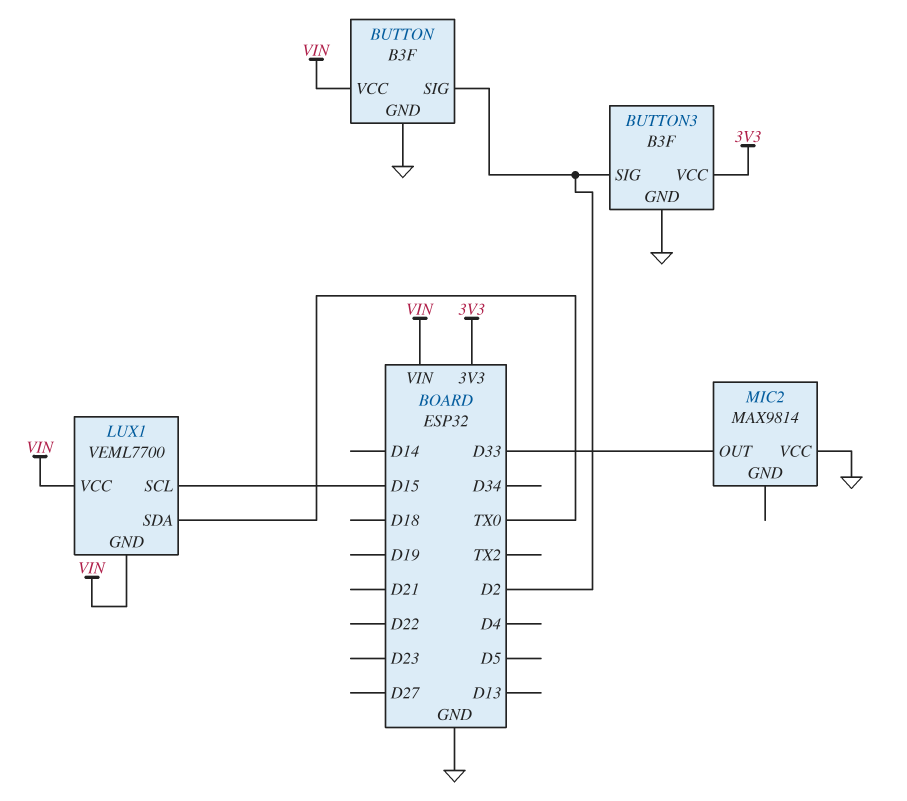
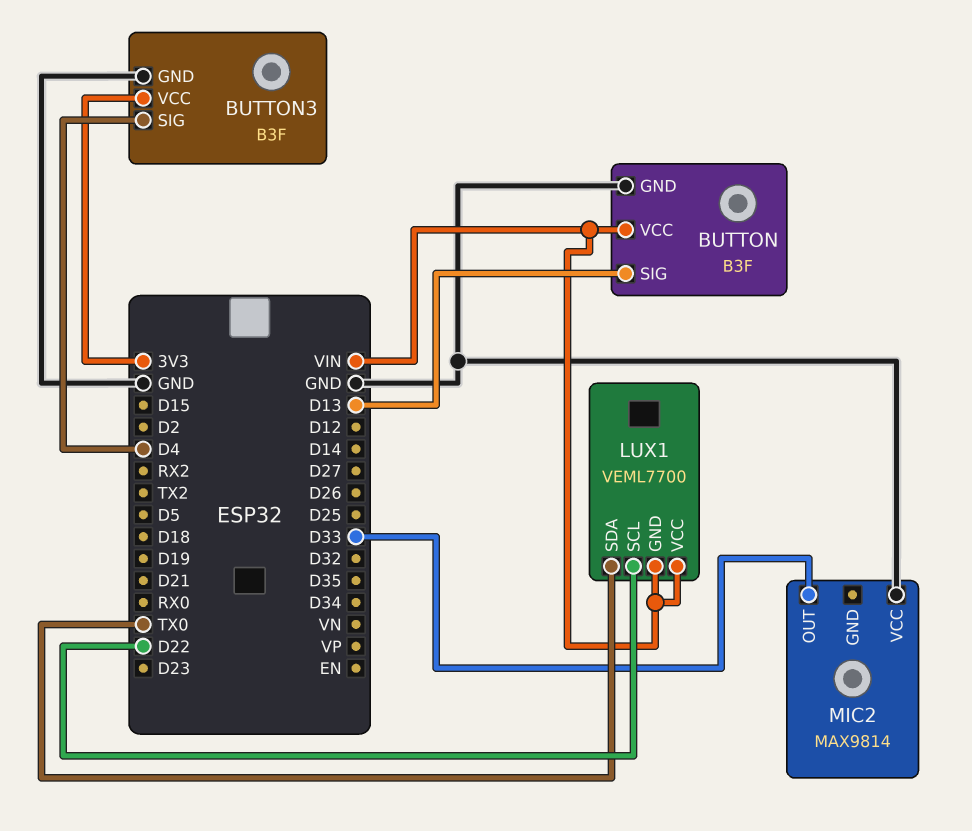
BUTTON pin SIG: D2 -> D13
BUTTON3 pin SIG: D2 -> D4
LUX1 pin SCL: D15 -> D22

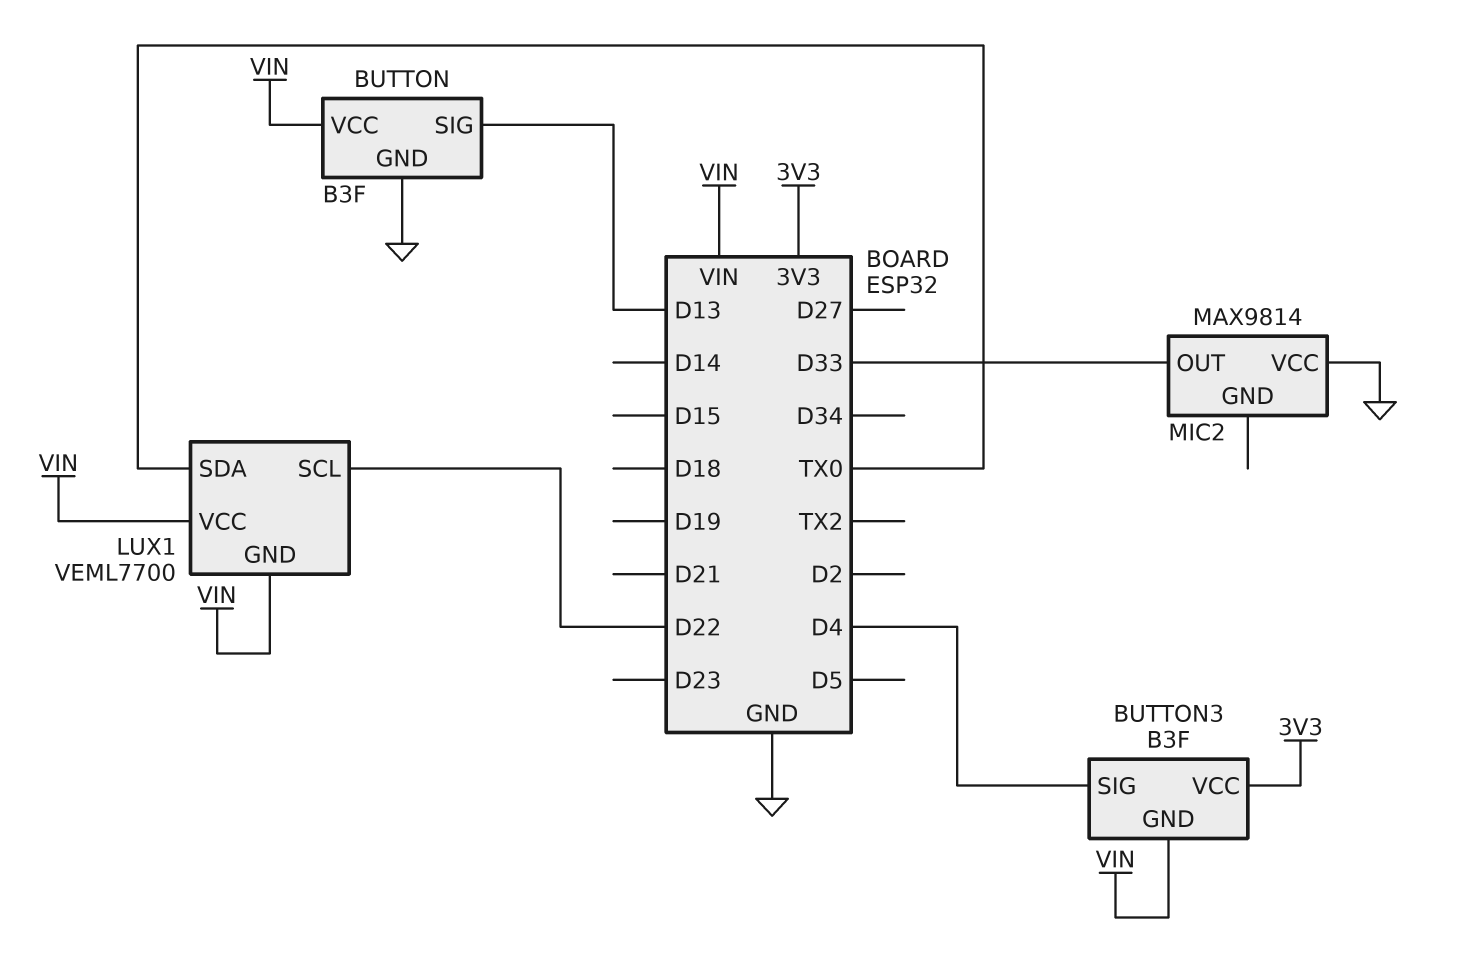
BUTTON3 pin GND: GND -> VIN

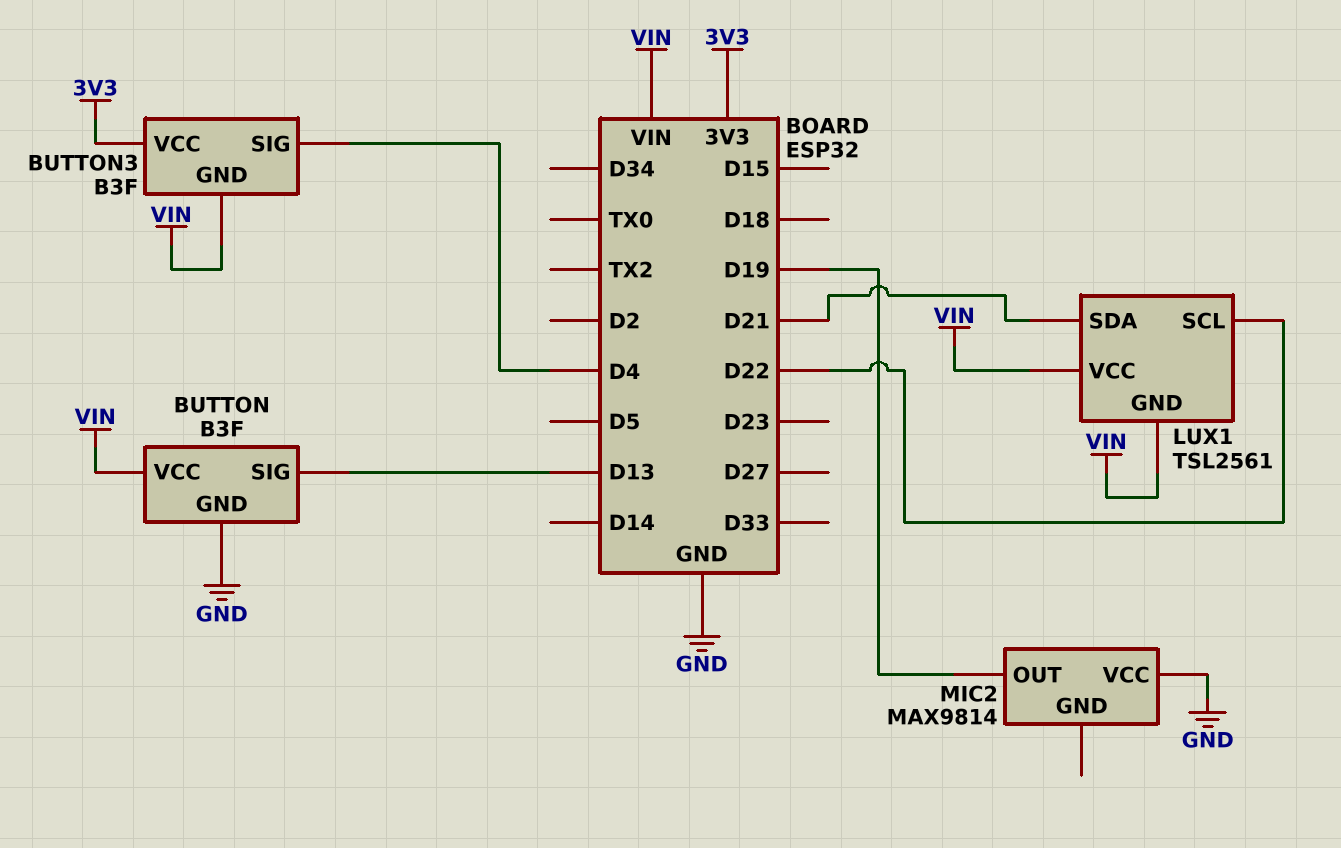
LUX1: VEML7700 -> TSL2561
LUX1 pin SDA: TX0 -> D21
MIC2 pin OUT: D33 -> D19

